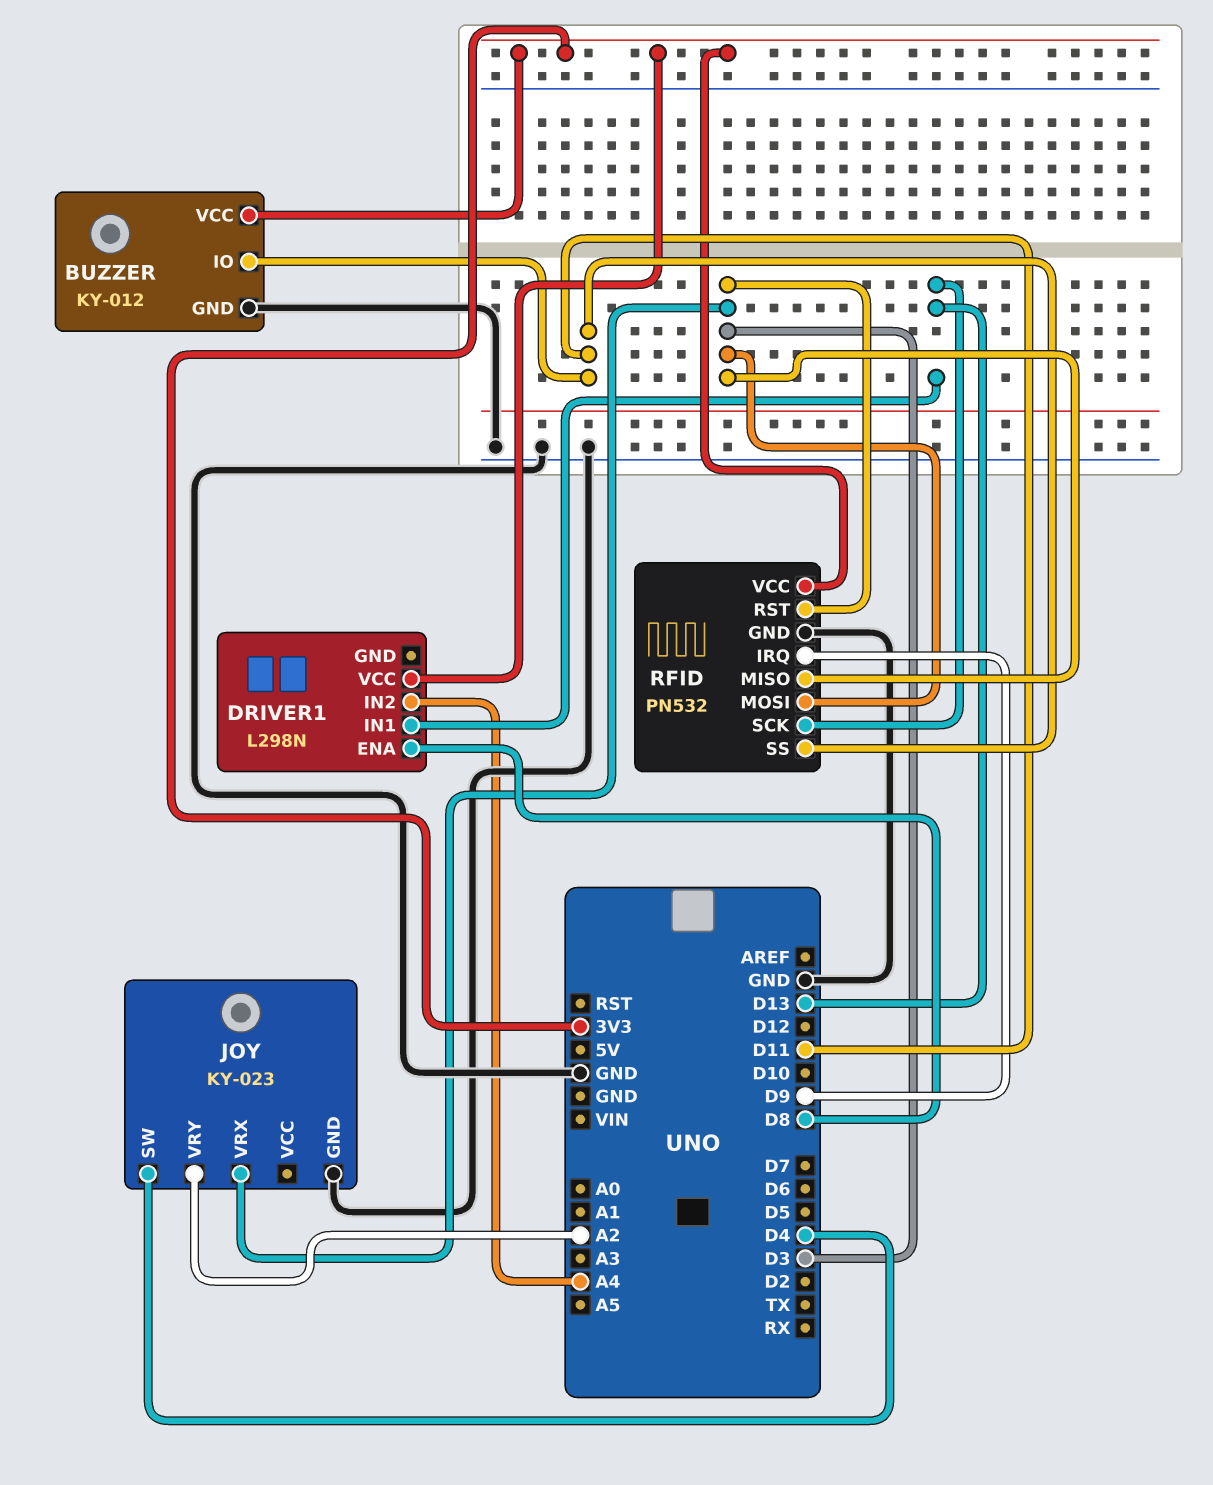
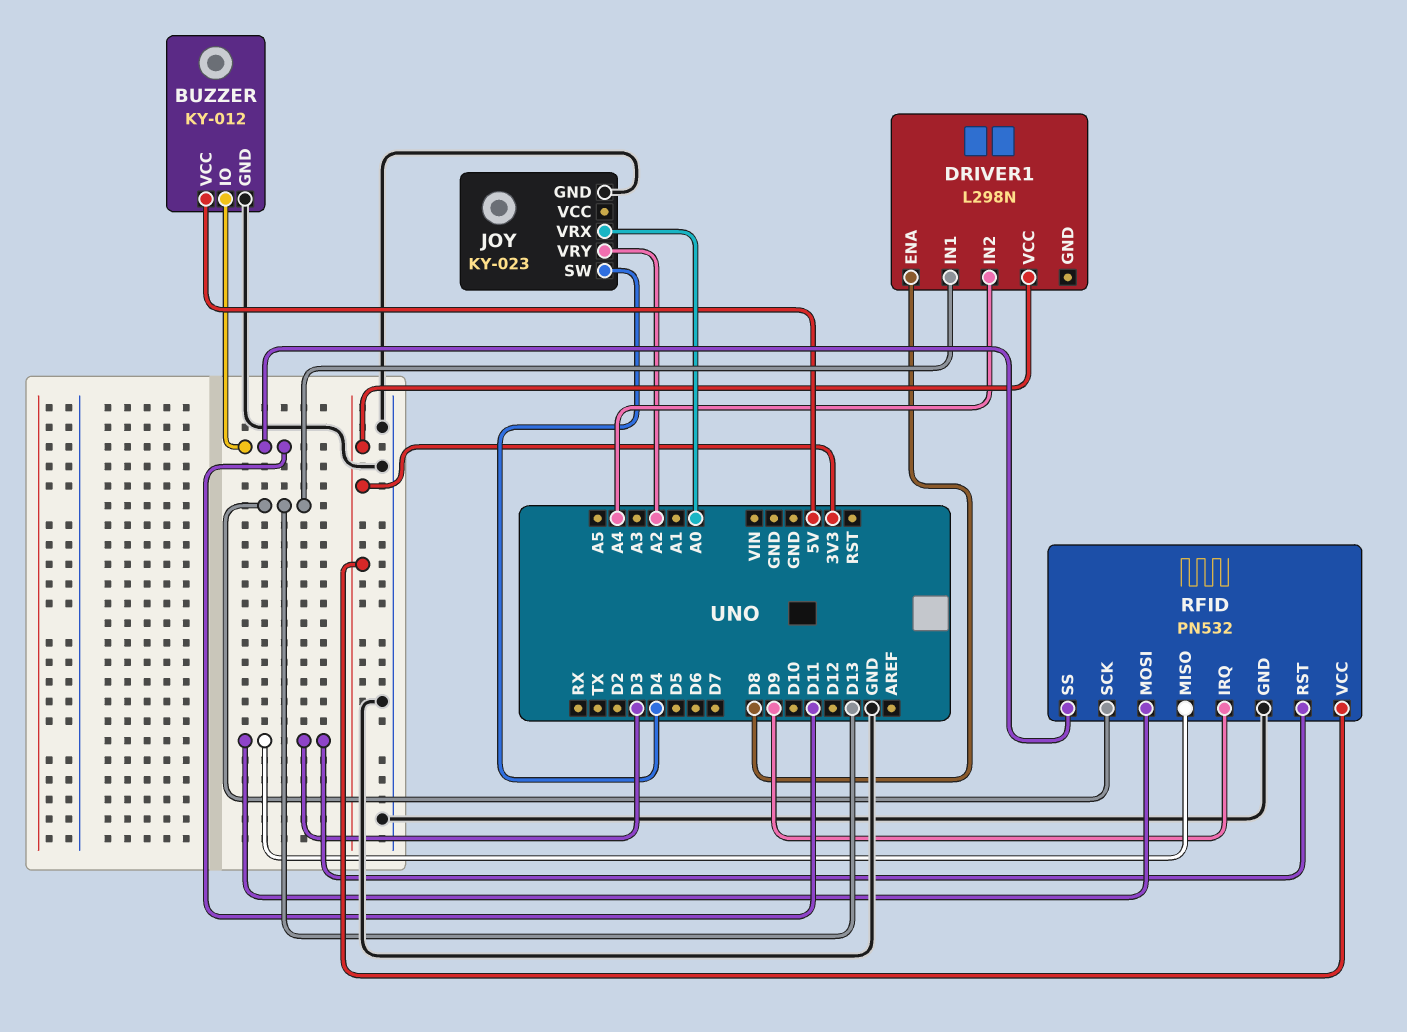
BUZZER pin VCC: 3V3 -> 5V
JOY pin VRX: D3 -> A0

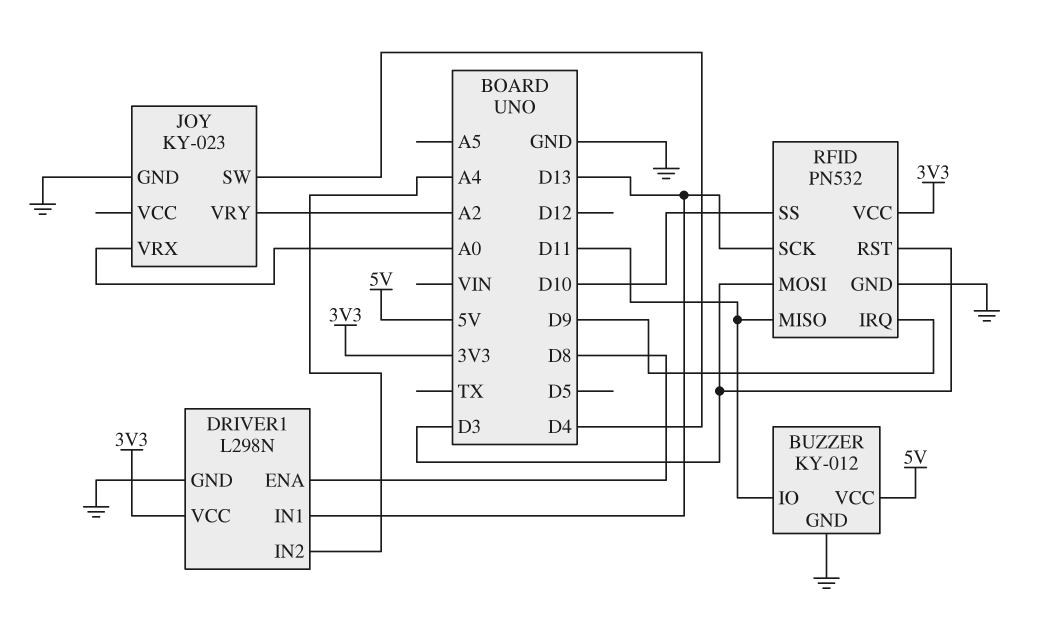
DRIVER1 pin GND: none -> GND
RFID pin MISO: D3 -> D11
RFID pin SS: D11 -> D10

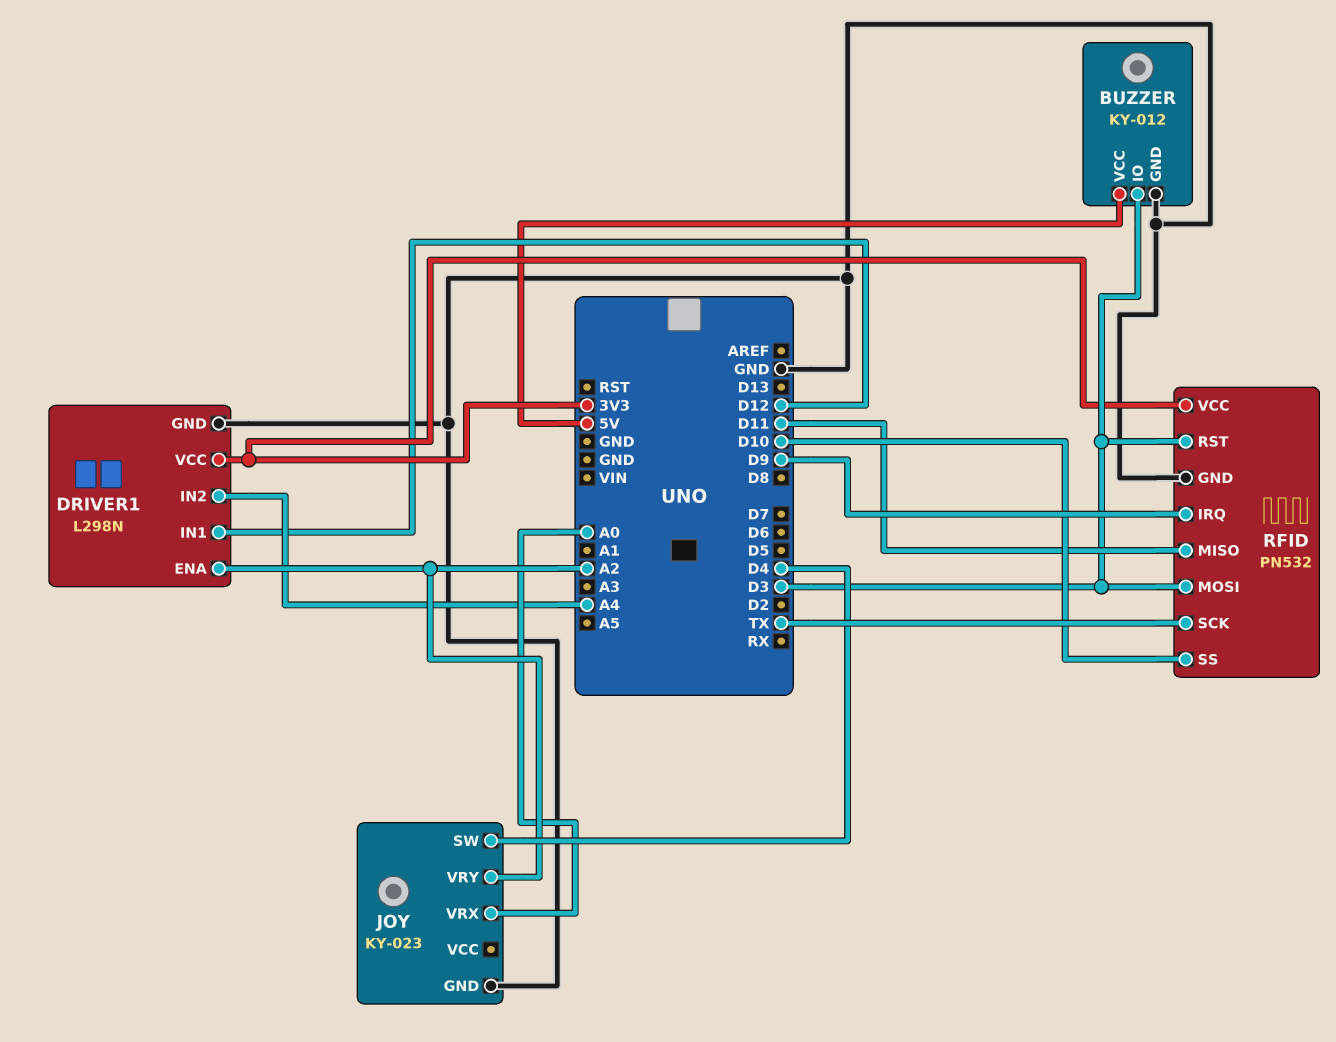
BUZZER pin IO: D11 -> D3
DRIVER1 pin ENA: D8 -> A2
DRIVER1 pin IN1: D13 -> D12
RFID pin SCK: D13 -> TX

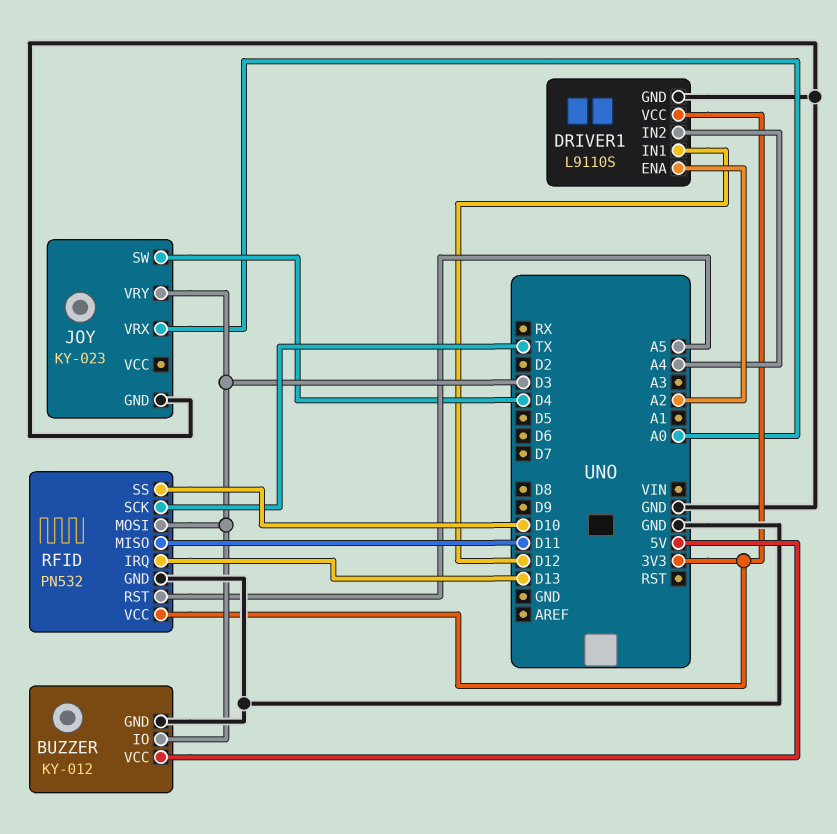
DRIVER1: L298N -> L9110S
JOY pin VRY: A2 -> D3
RFID pin IRQ: D9 -> D13
RFID pin RST: D3 -> A5

